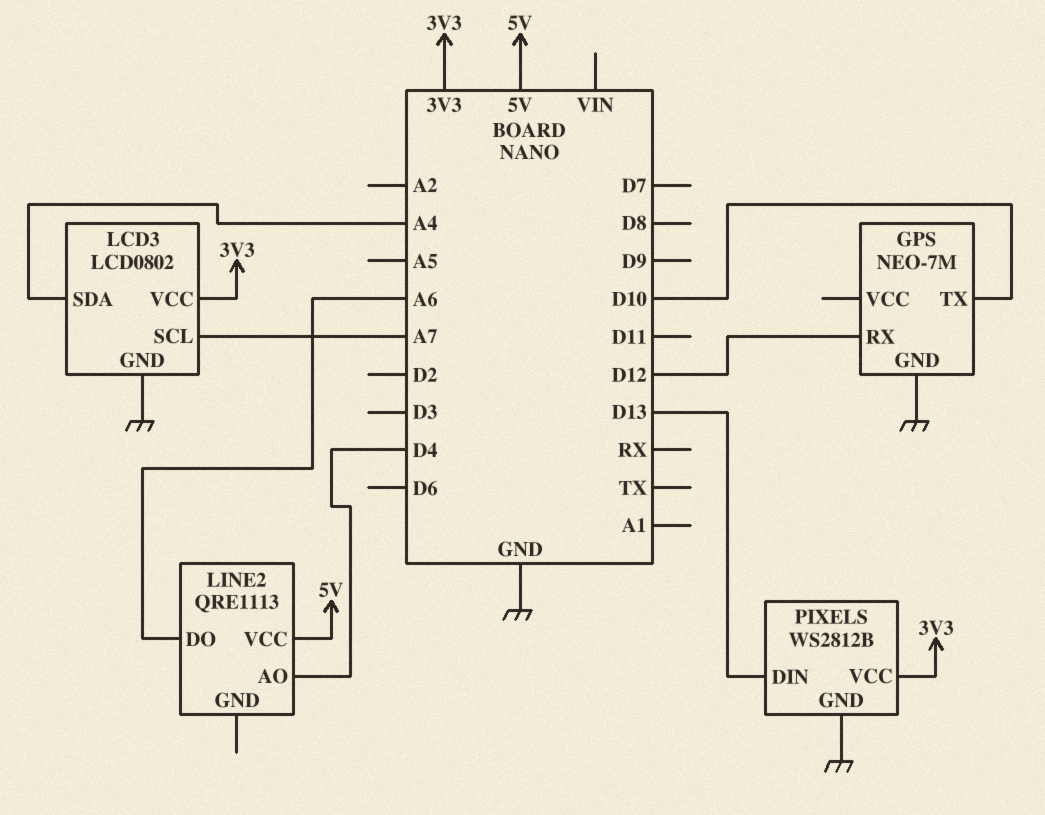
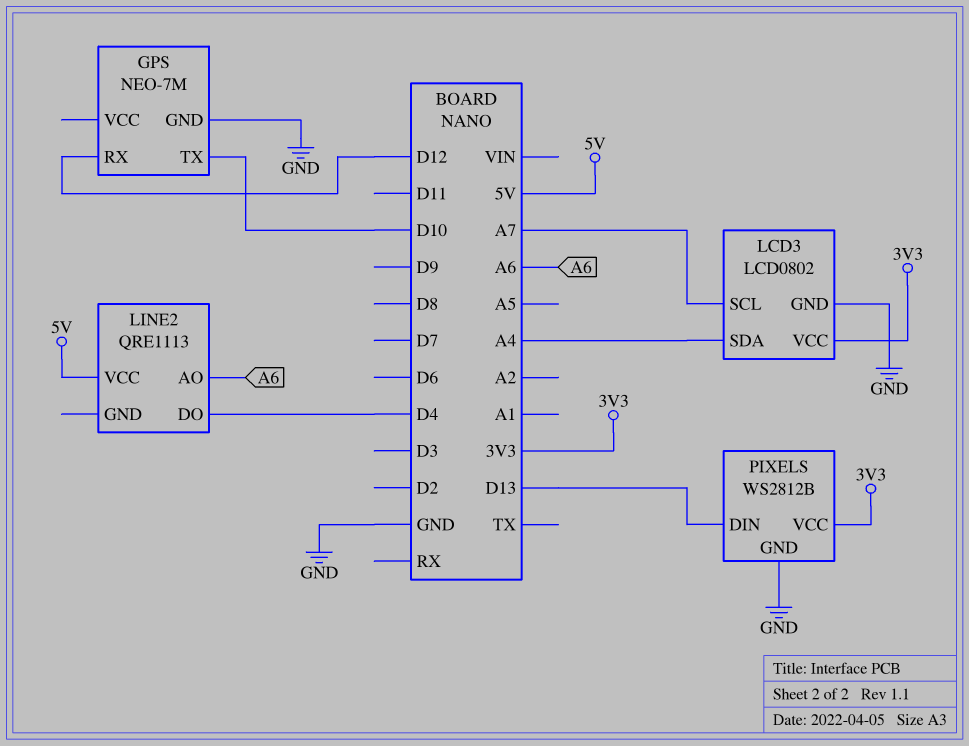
LINE2 pin AO: D4 -> A6
LINE2 pin DO: A6 -> D4

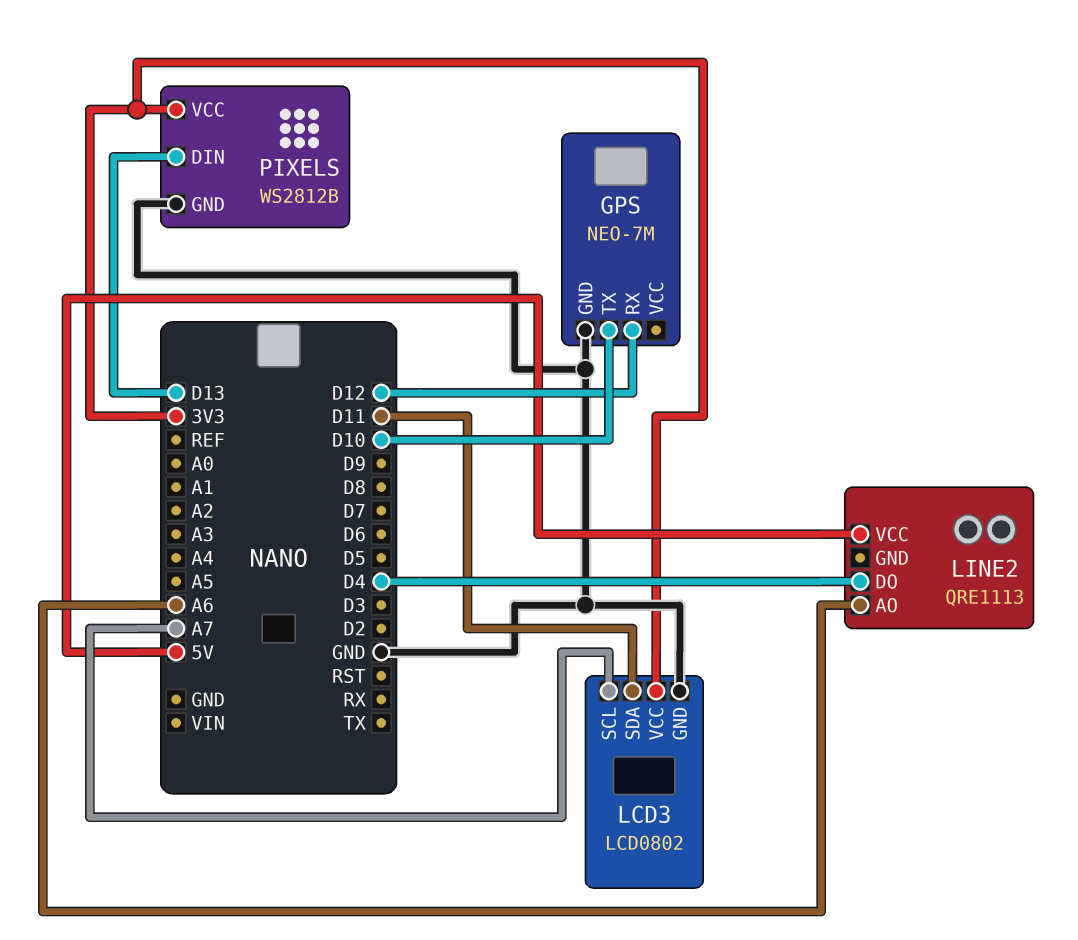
LCD3 pin SDA: A4 -> D11

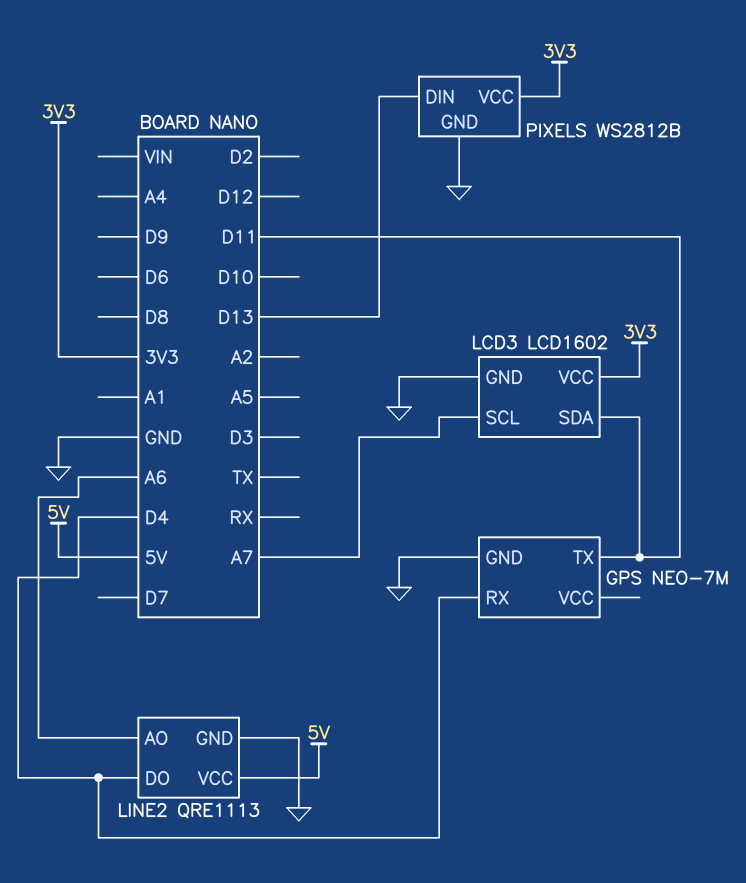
GPS pin RX: D12 -> D4
GPS pin TX: D10 -> D11
LCD3: LCD0802 -> LCD1602
LINE2 pin GND: none -> GND

